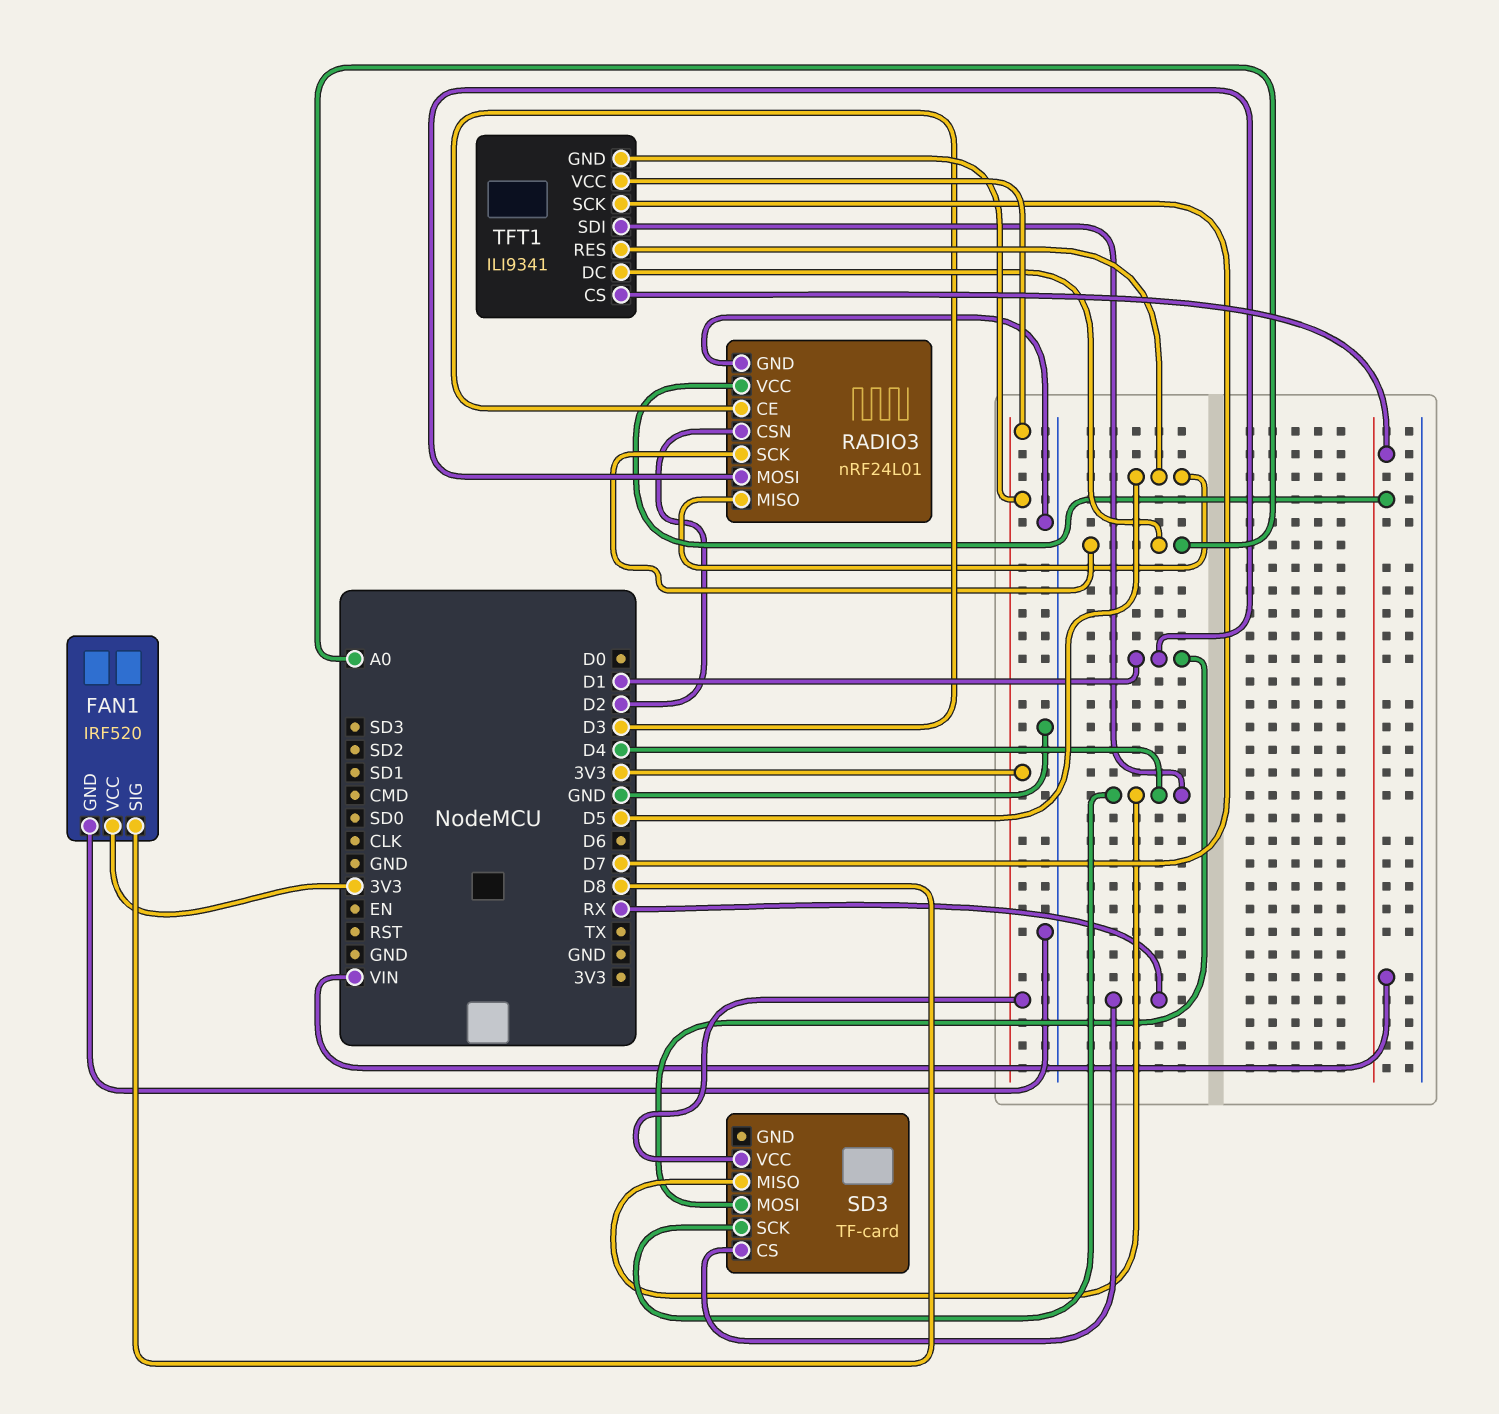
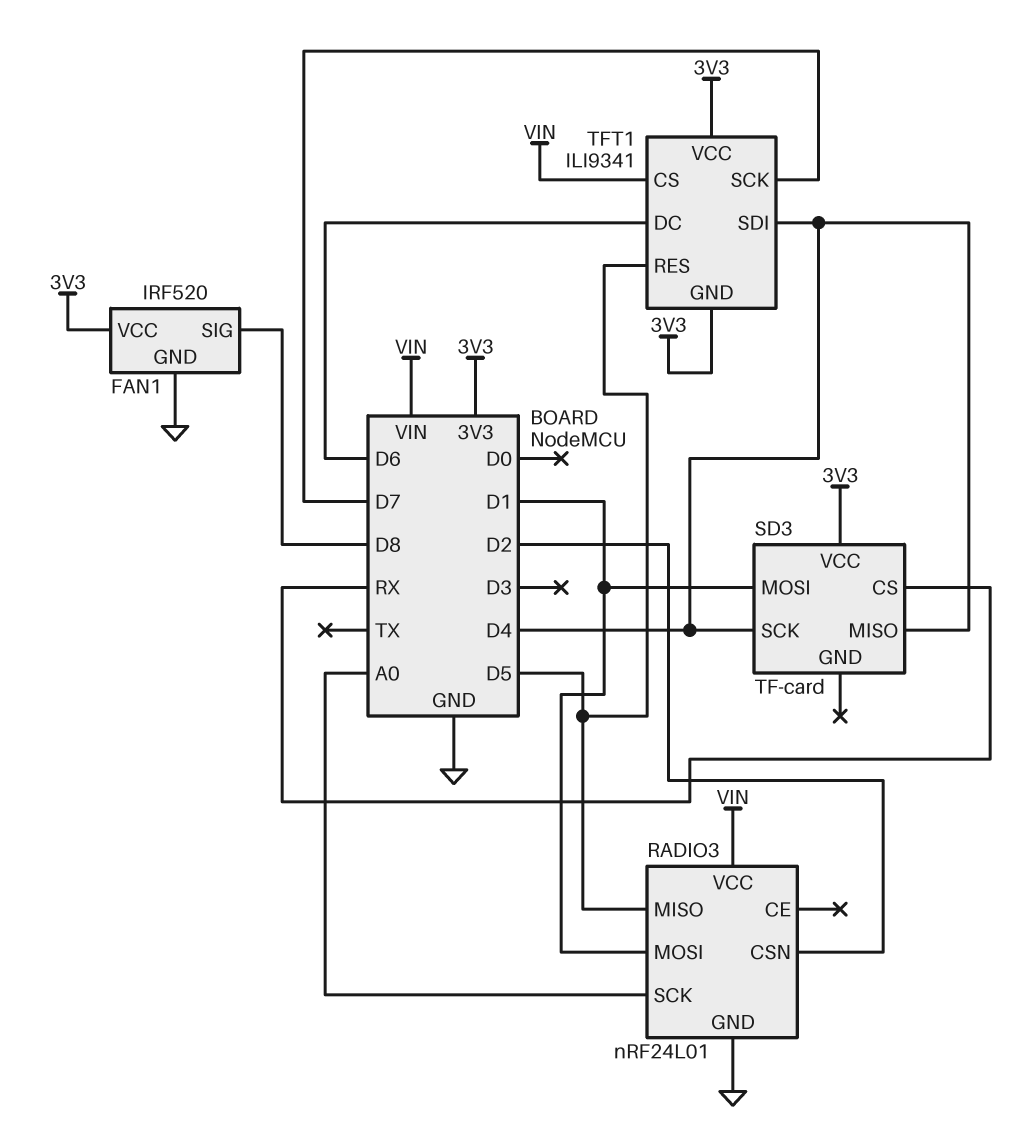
RADIO3 pin CE: D3 -> none
TFT1 pin DC: A0 -> D6

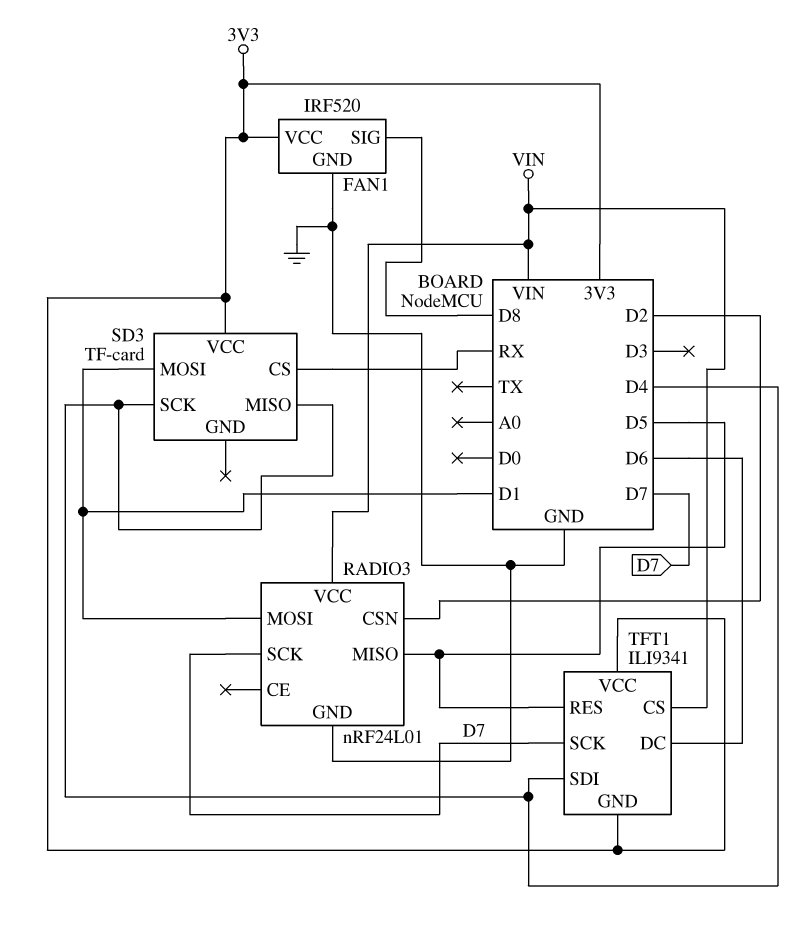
RADIO3 pin SCK: A0 -> D7

